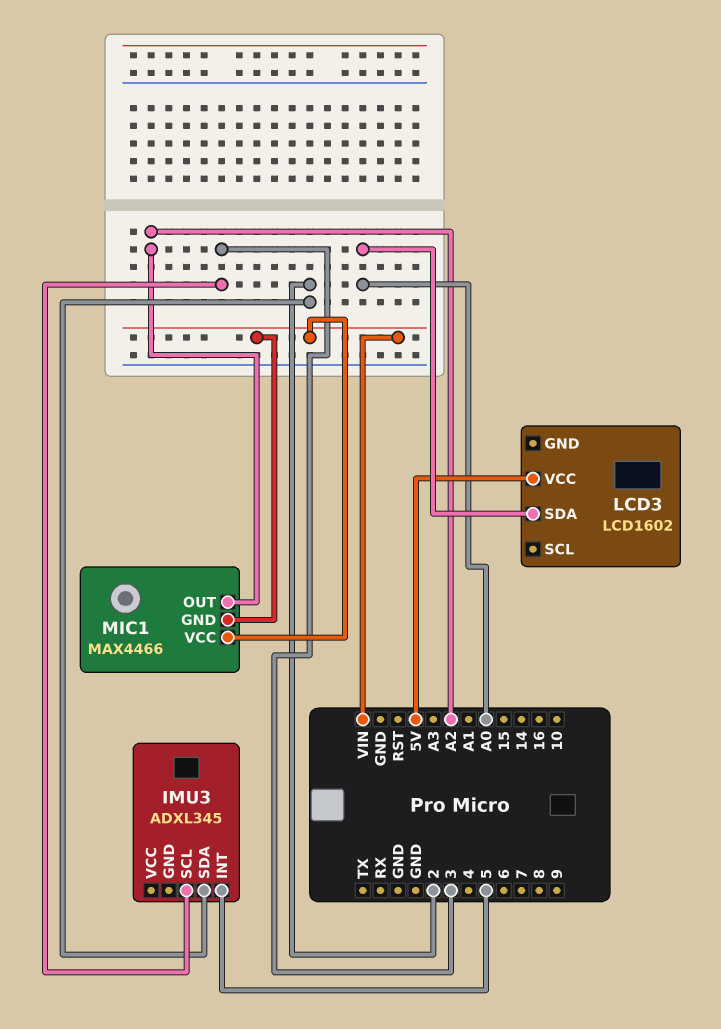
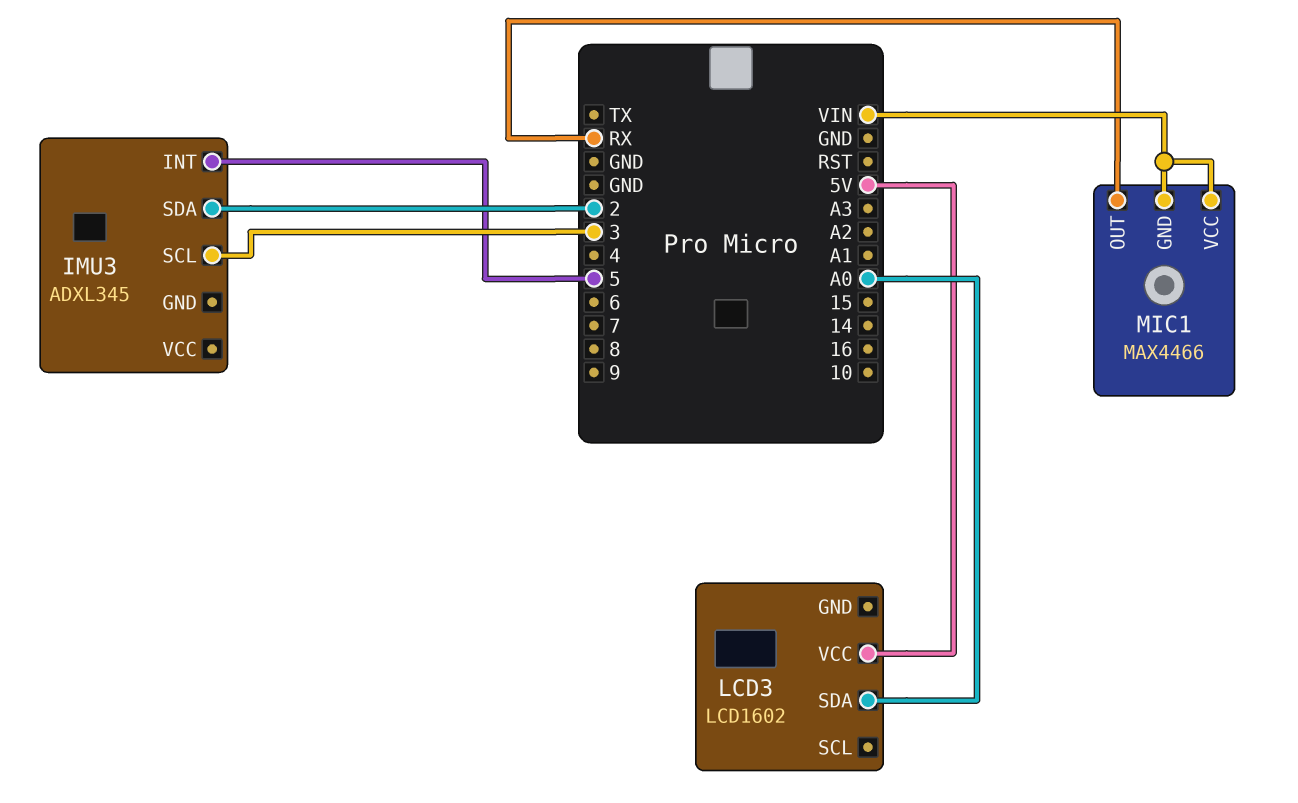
MIC1 pin OUT: A2 -> RX

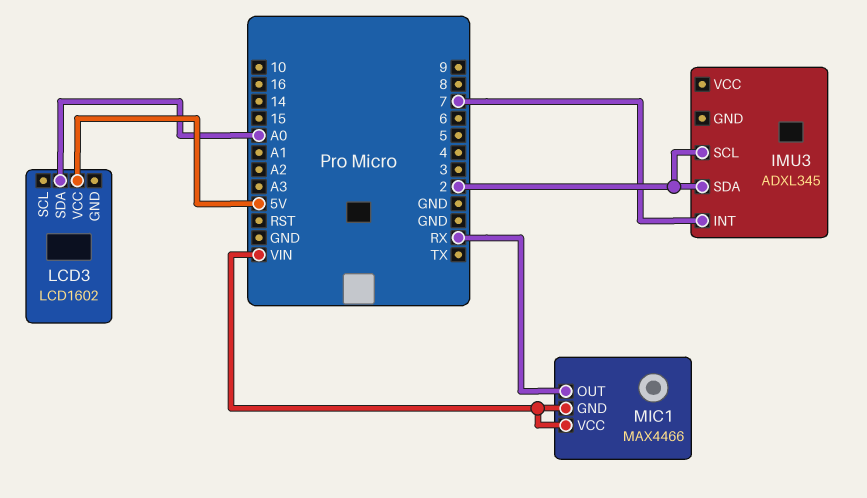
IMU3 pin INT: 5 -> 7
IMU3 pin SCL: 3 -> 2

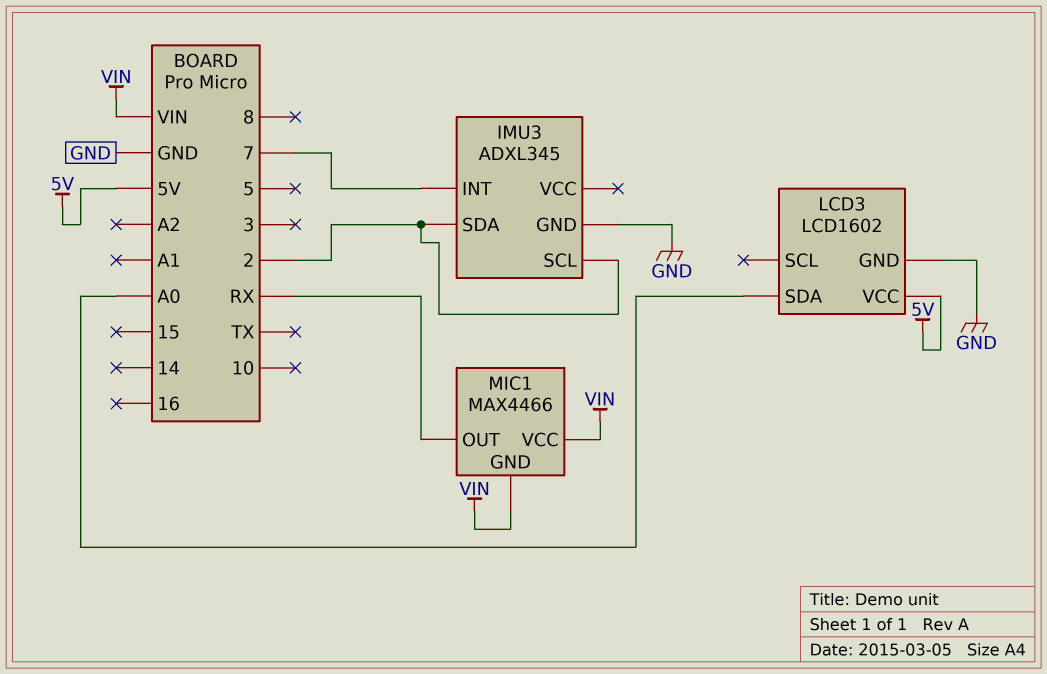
IMU3 pin GND: none -> GND
LCD3 pin GND: none -> GND

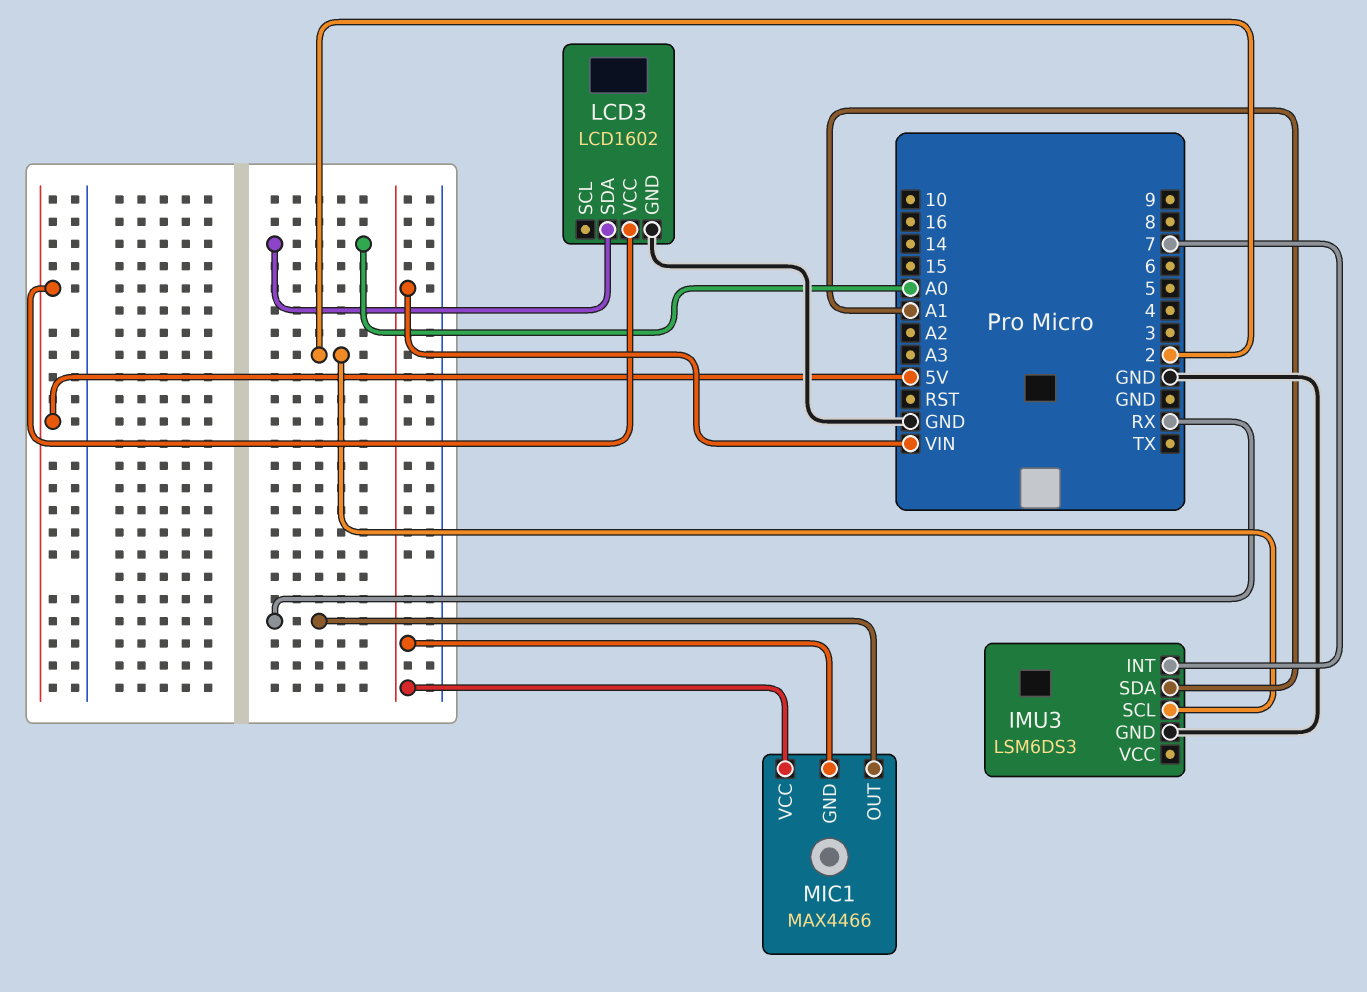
IMU3: ADXL345 -> LSM6DS3
IMU3 pin SDA: 2 -> A1

